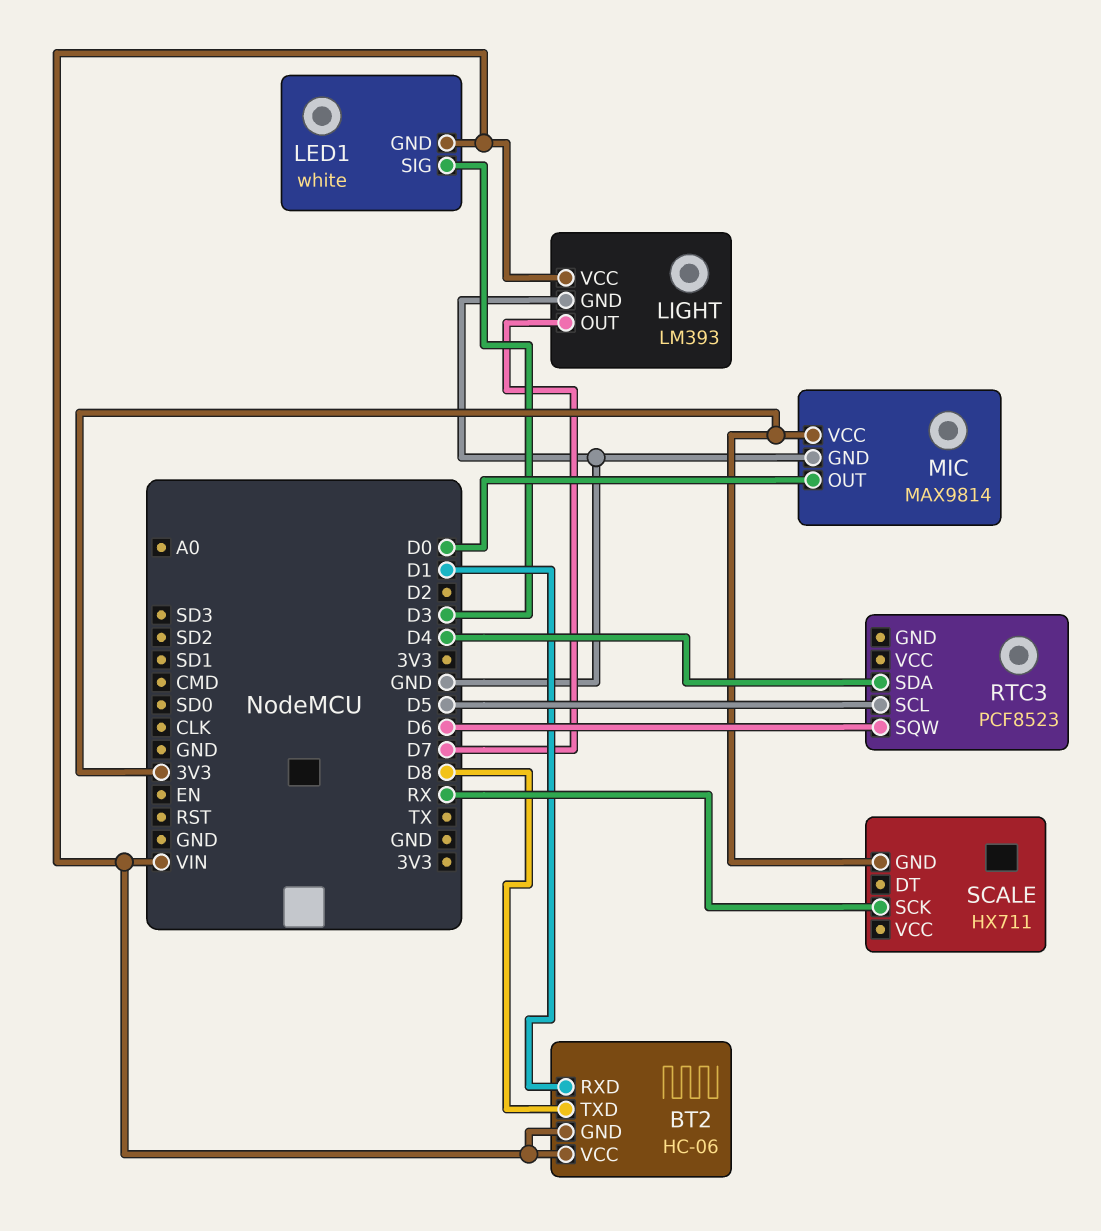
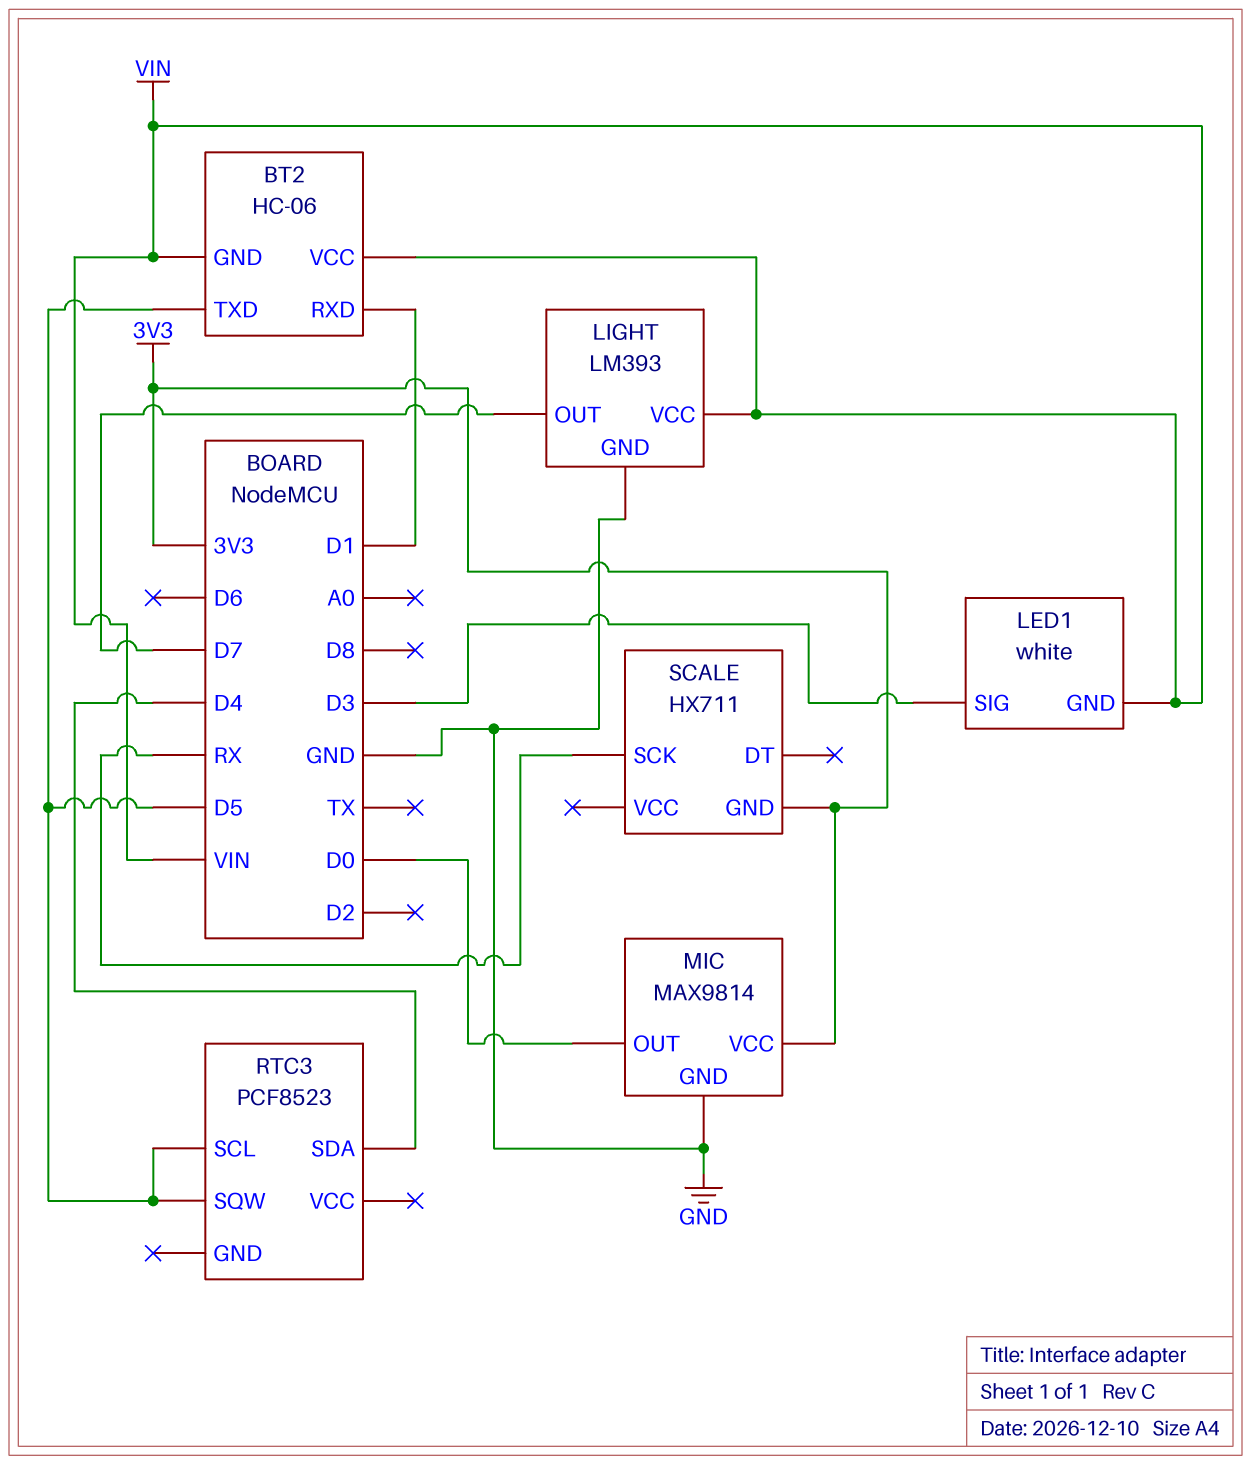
BT2 pin TXD: D8 -> D5
RTC3 pin SQW: D6 -> D5

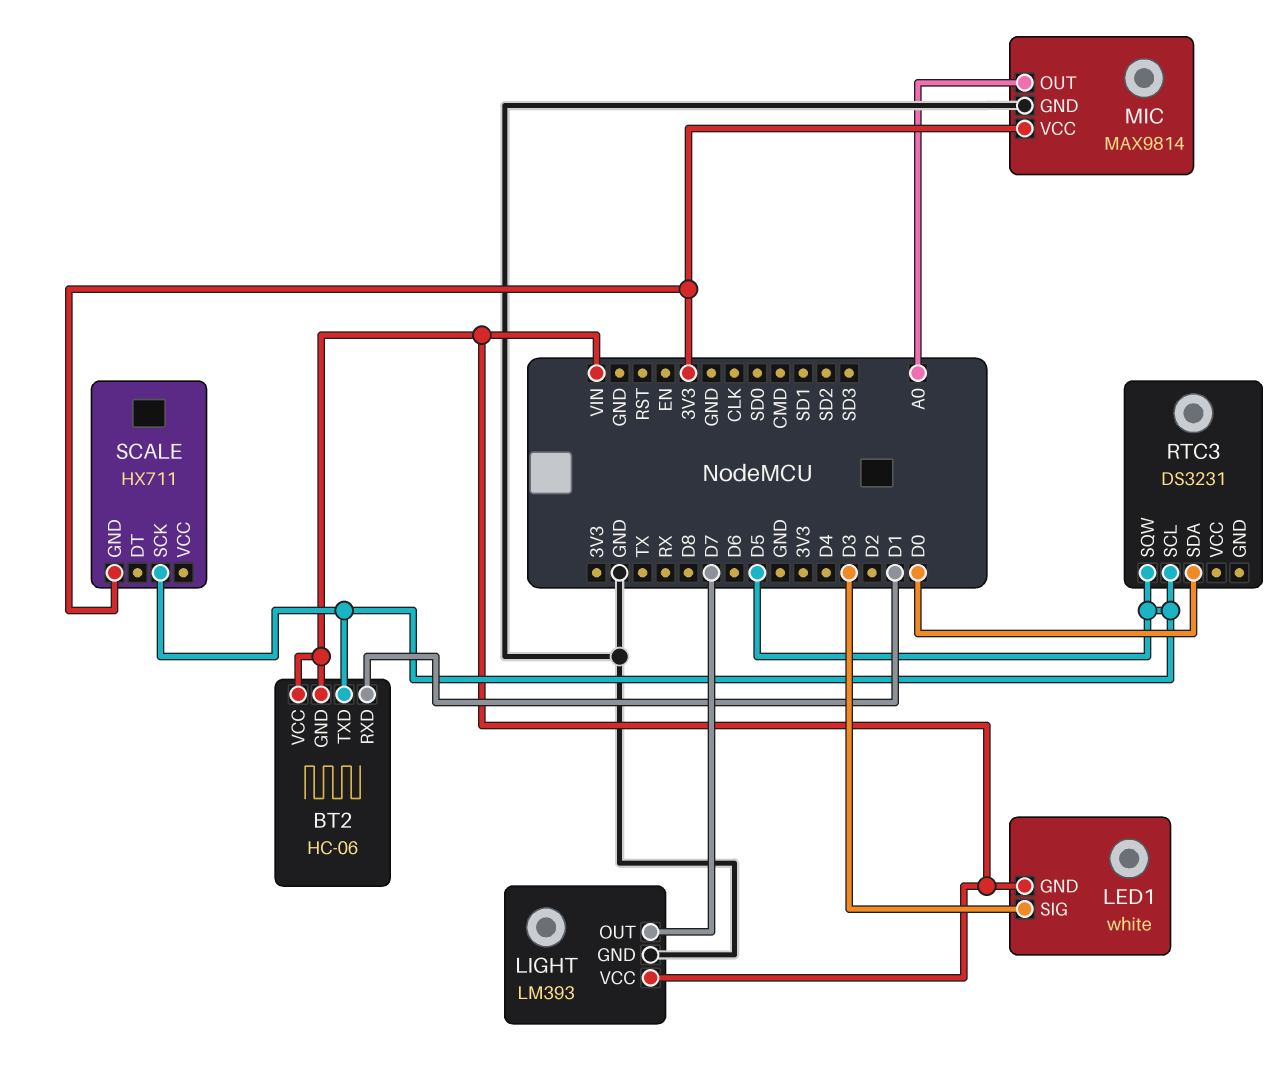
MIC pin OUT: D0 -> A0
RTC3: PCF8523 -> DS3231
RTC3 pin SDA: D4 -> D0
SCALE pin SCK: RX -> D5

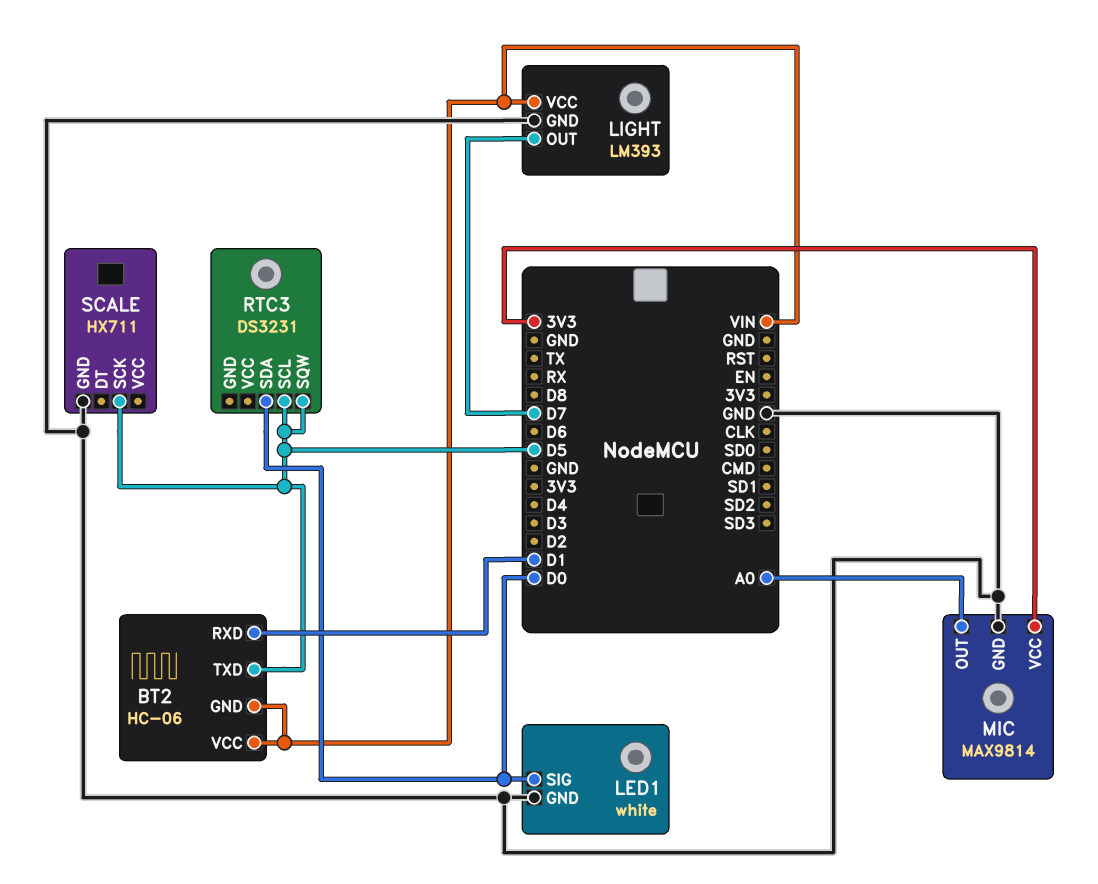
LED1 pin GND: VIN -> GND
LED1 pin SIG: D3 -> D0
SCALE pin GND: 3V3 -> GND

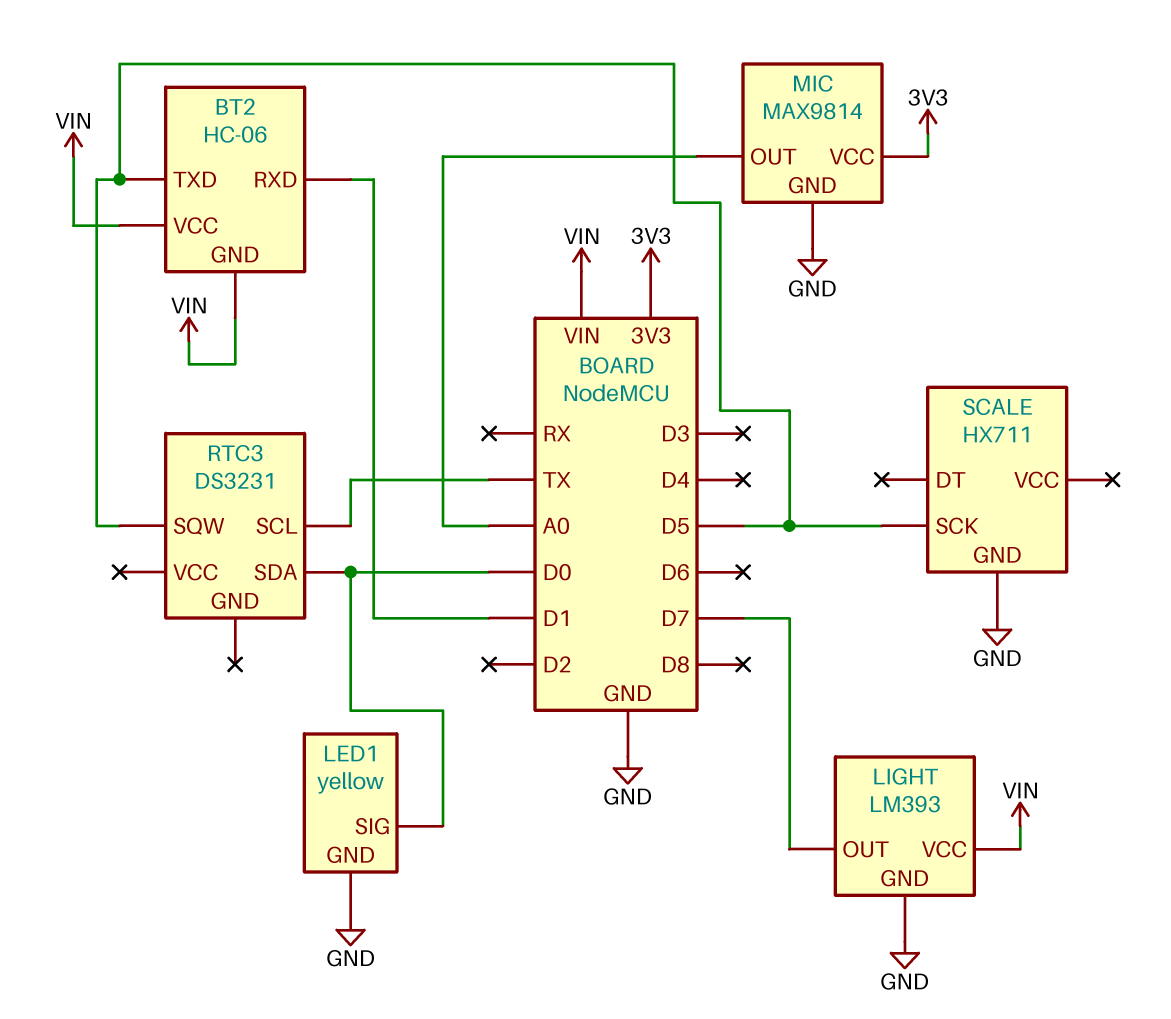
LED1: white -> yellow
RTC3 pin SCL: D5 -> TX

